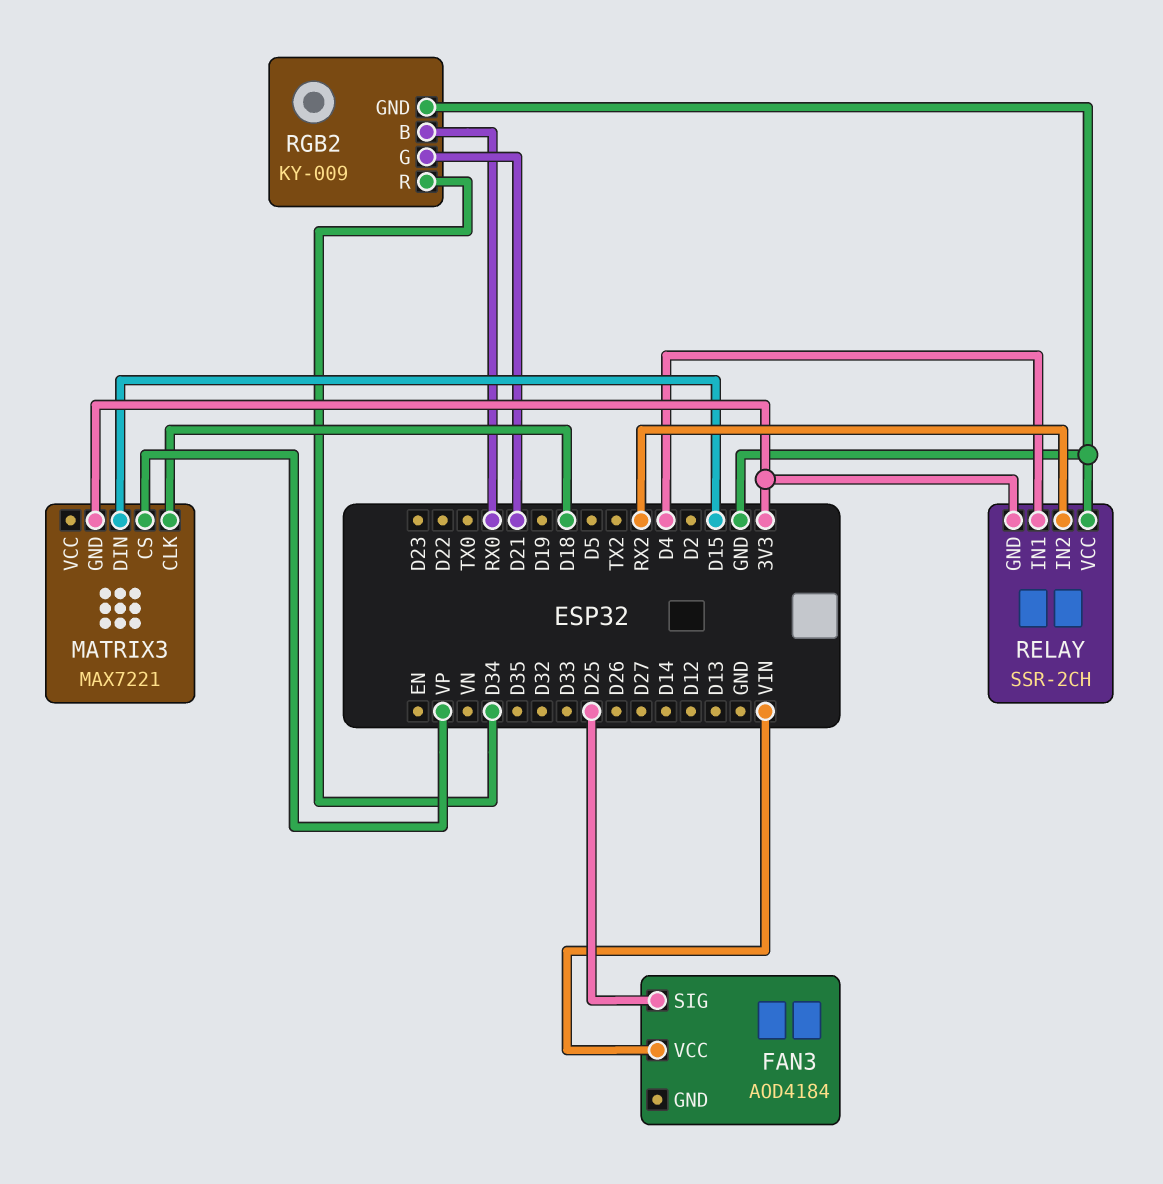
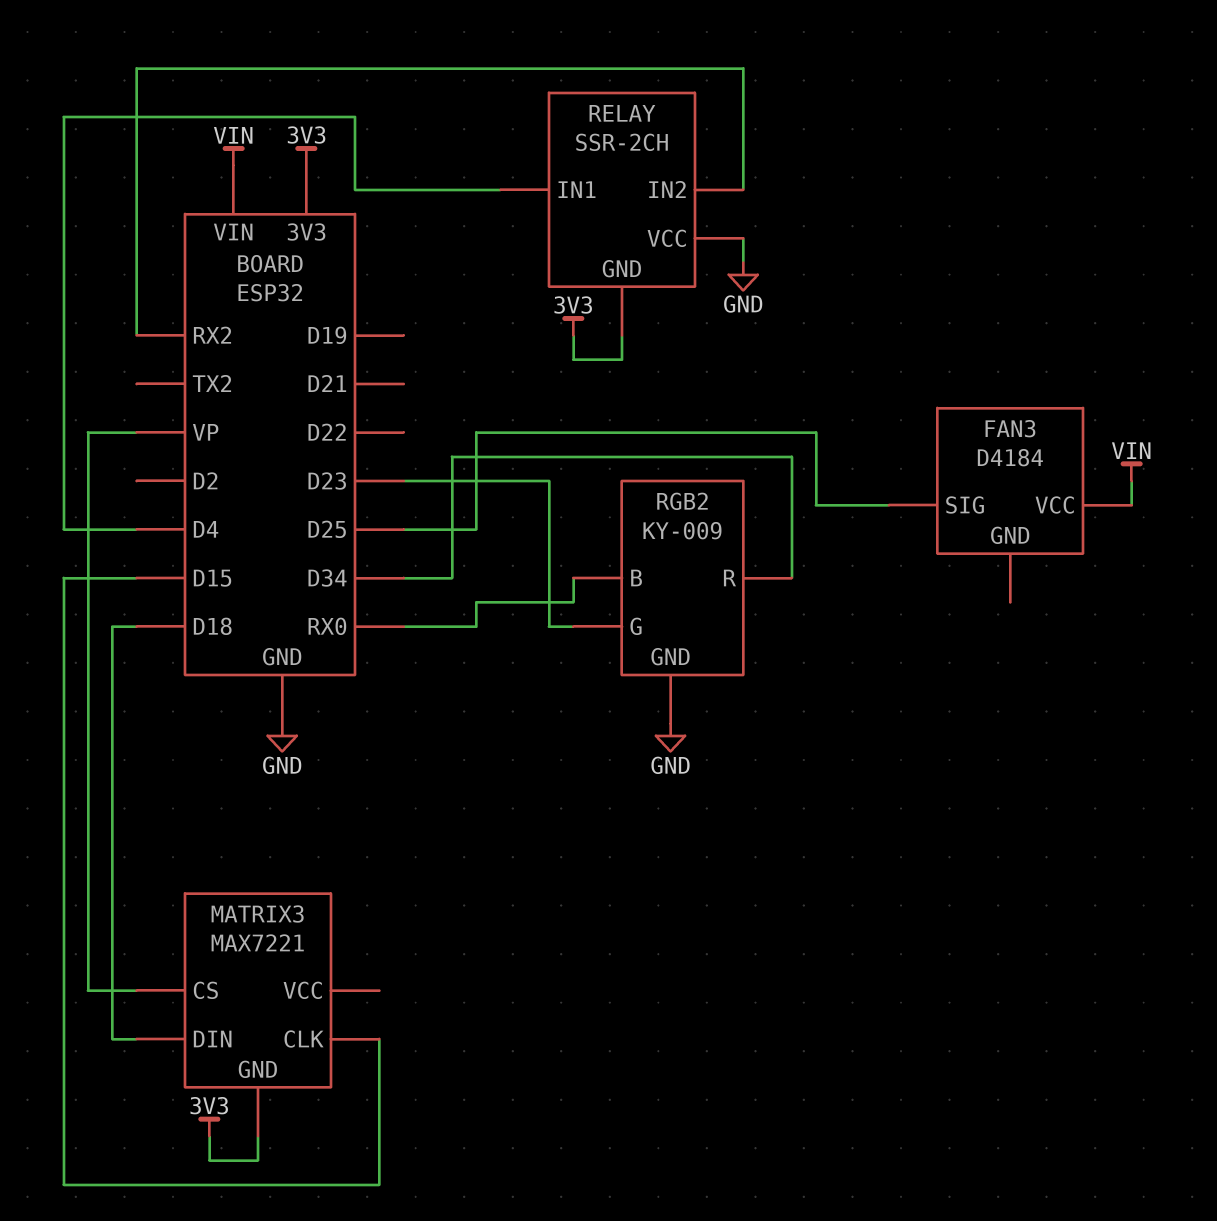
FAN3: AOD4184 -> D4184
MATRIX3 pin CLK: D18 -> D15
MATRIX3 pin DIN: D15 -> D18
RGB2 pin G: D21 -> D23

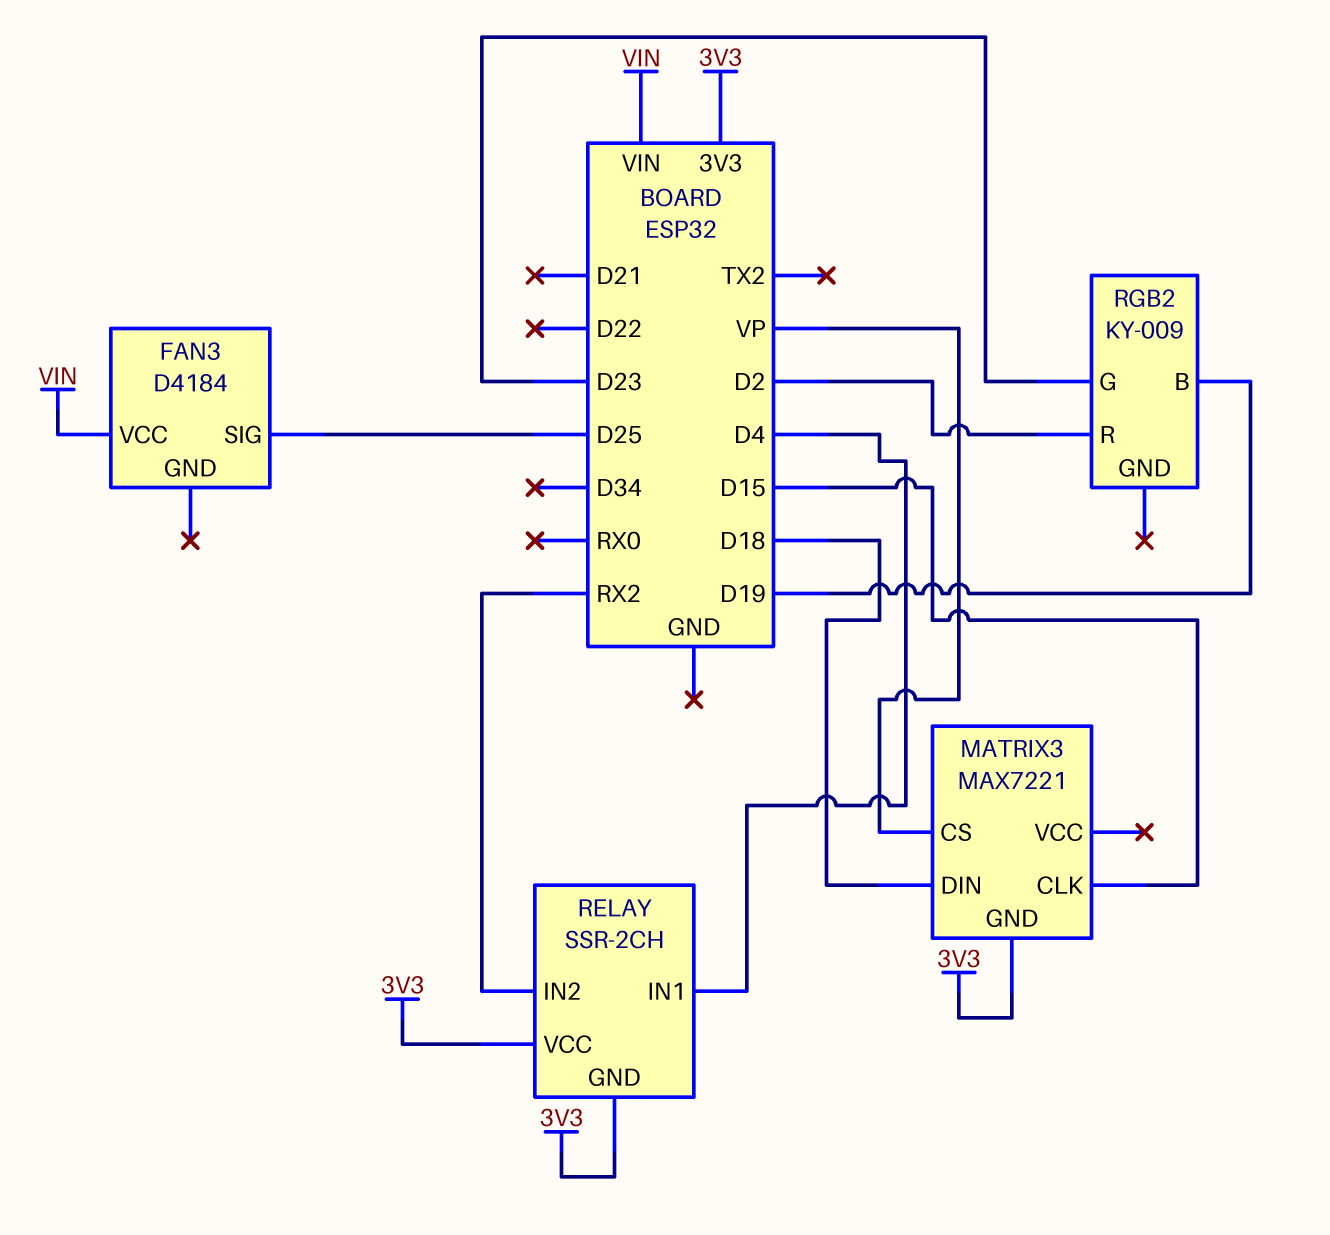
RELAY pin VCC: GND -> 3V3
RGB2 pin B: RX0 -> D19
RGB2 pin GND: GND -> none
RGB2 pin R: D34 -> D2

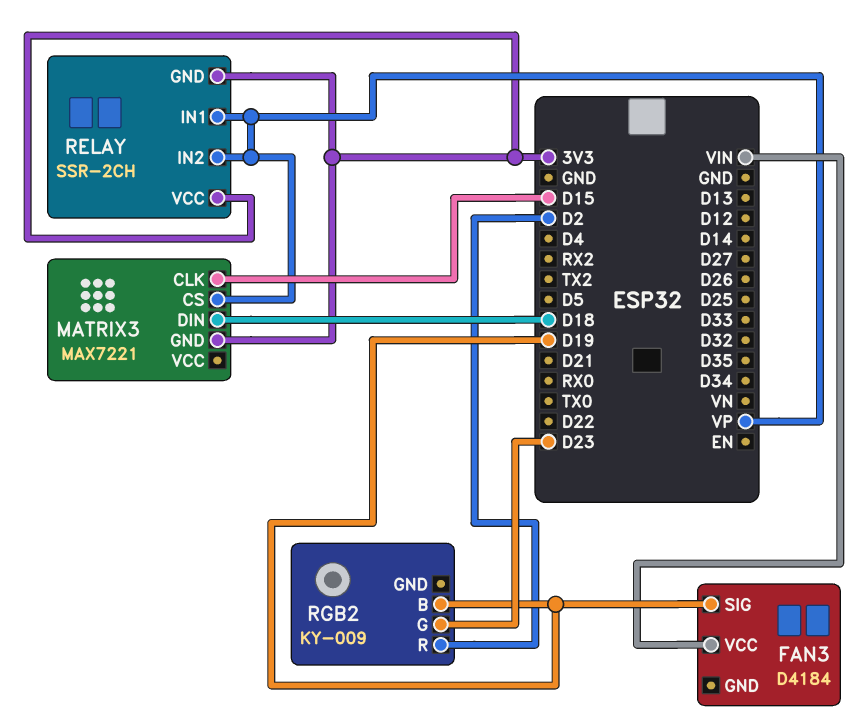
FAN3 pin SIG: D25 -> D19
RELAY pin IN1: D4 -> VP
RELAY pin IN2: RX2 -> VP

